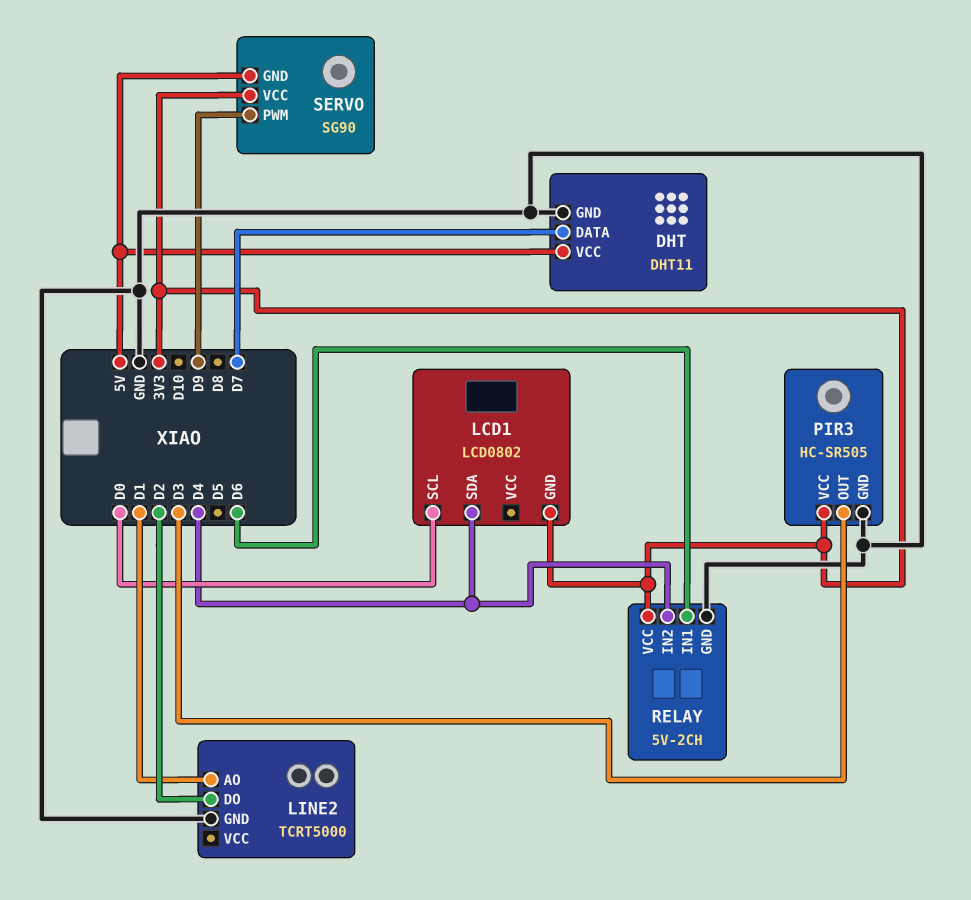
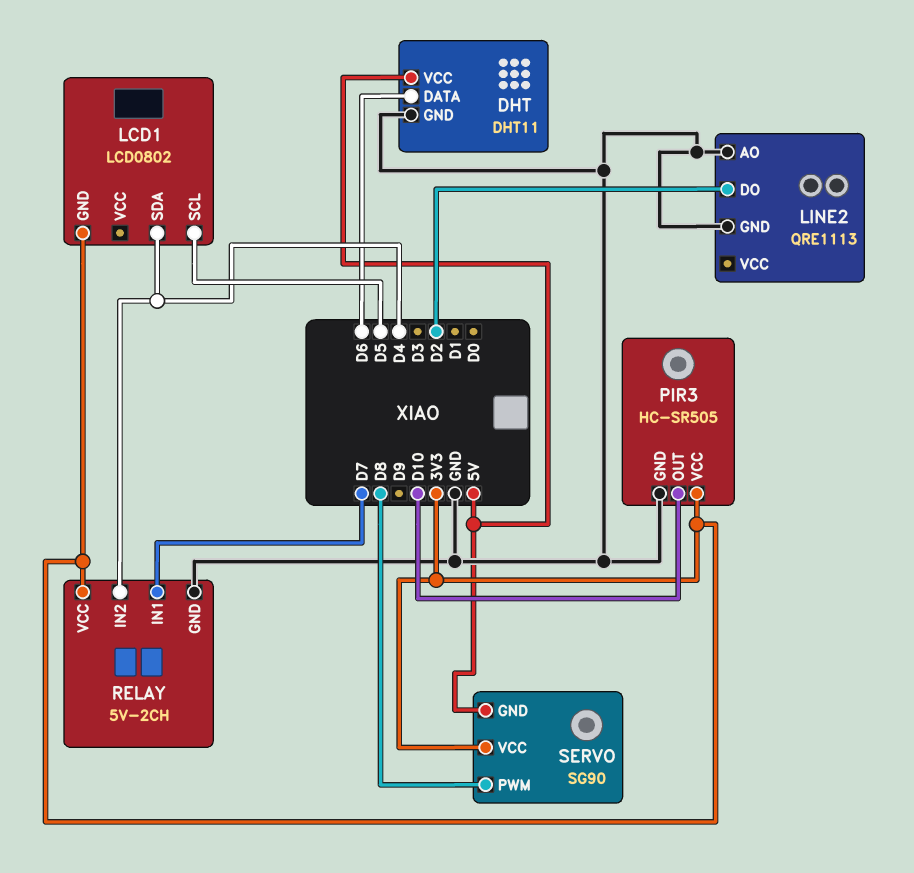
DHT pin DATA: D7 -> D6
LCD1 pin SCL: D0 -> D5
LINE2: TCRT5000 -> QRE1113
LINE2 pin AO: D1 -> GND
PIR3 pin OUT: D3 -> D10
RELAY pin IN1: D6 -> D7
SERVO pin PWM: D9 -> D8

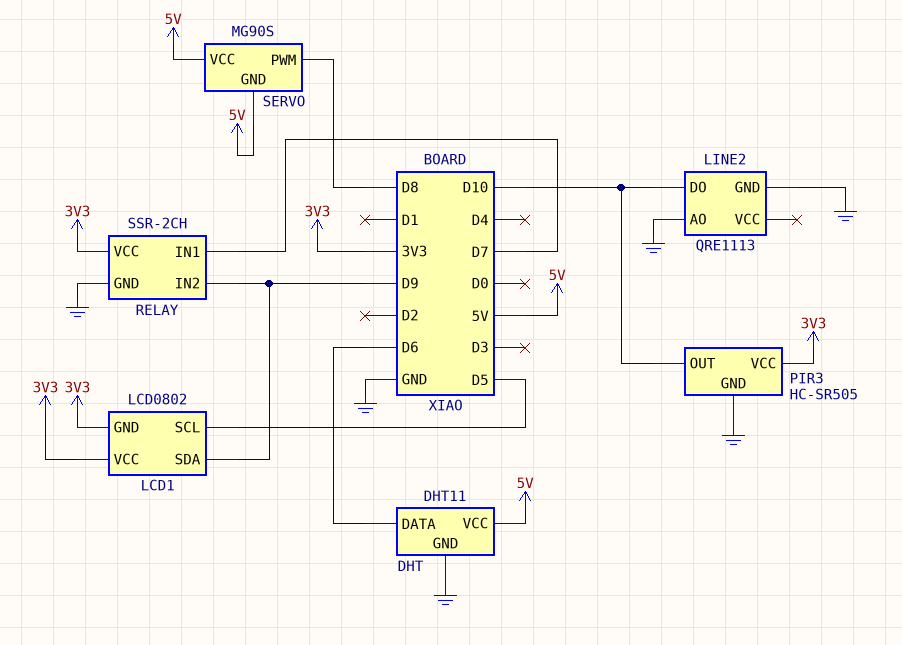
LCD1 pin SDA: D4 -> D9
LCD1 pin VCC: none -> 3V3
LINE2 pin DO: D2 -> D10
RELAY: 5V-2CH -> SSR-2CH
RELAY pin IN2: D4 -> D9
SERVO: SG90 -> MG90S
SERVO pin VCC: 3V3 -> 5V

